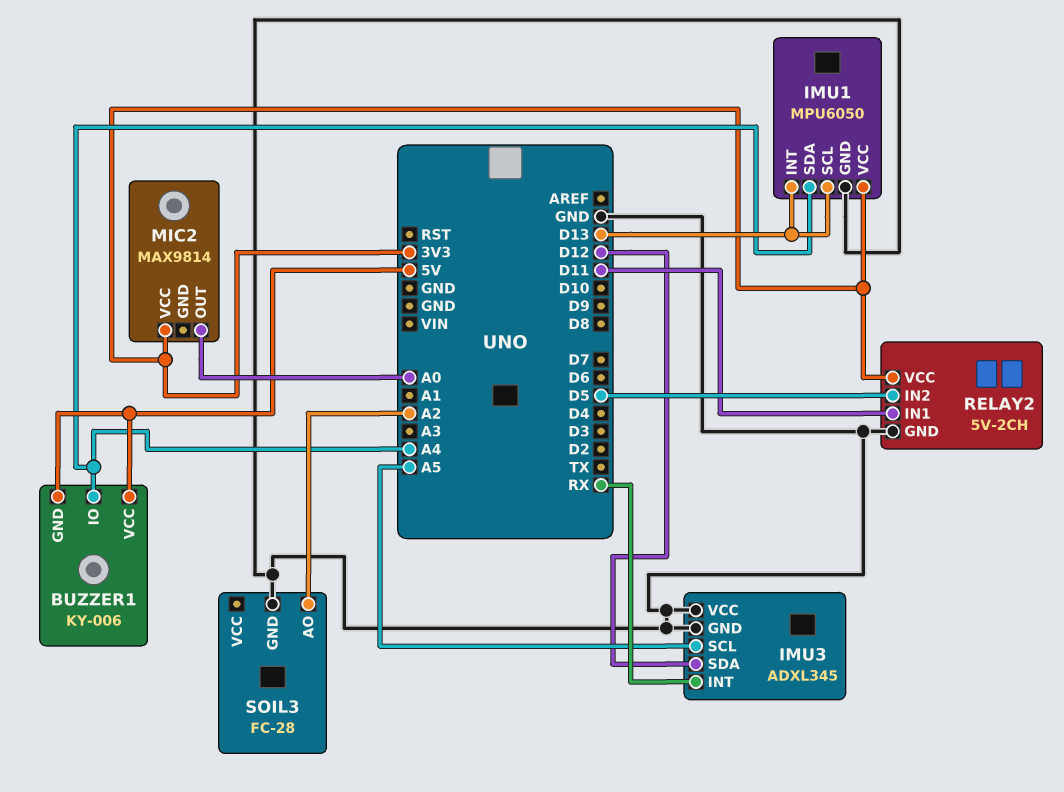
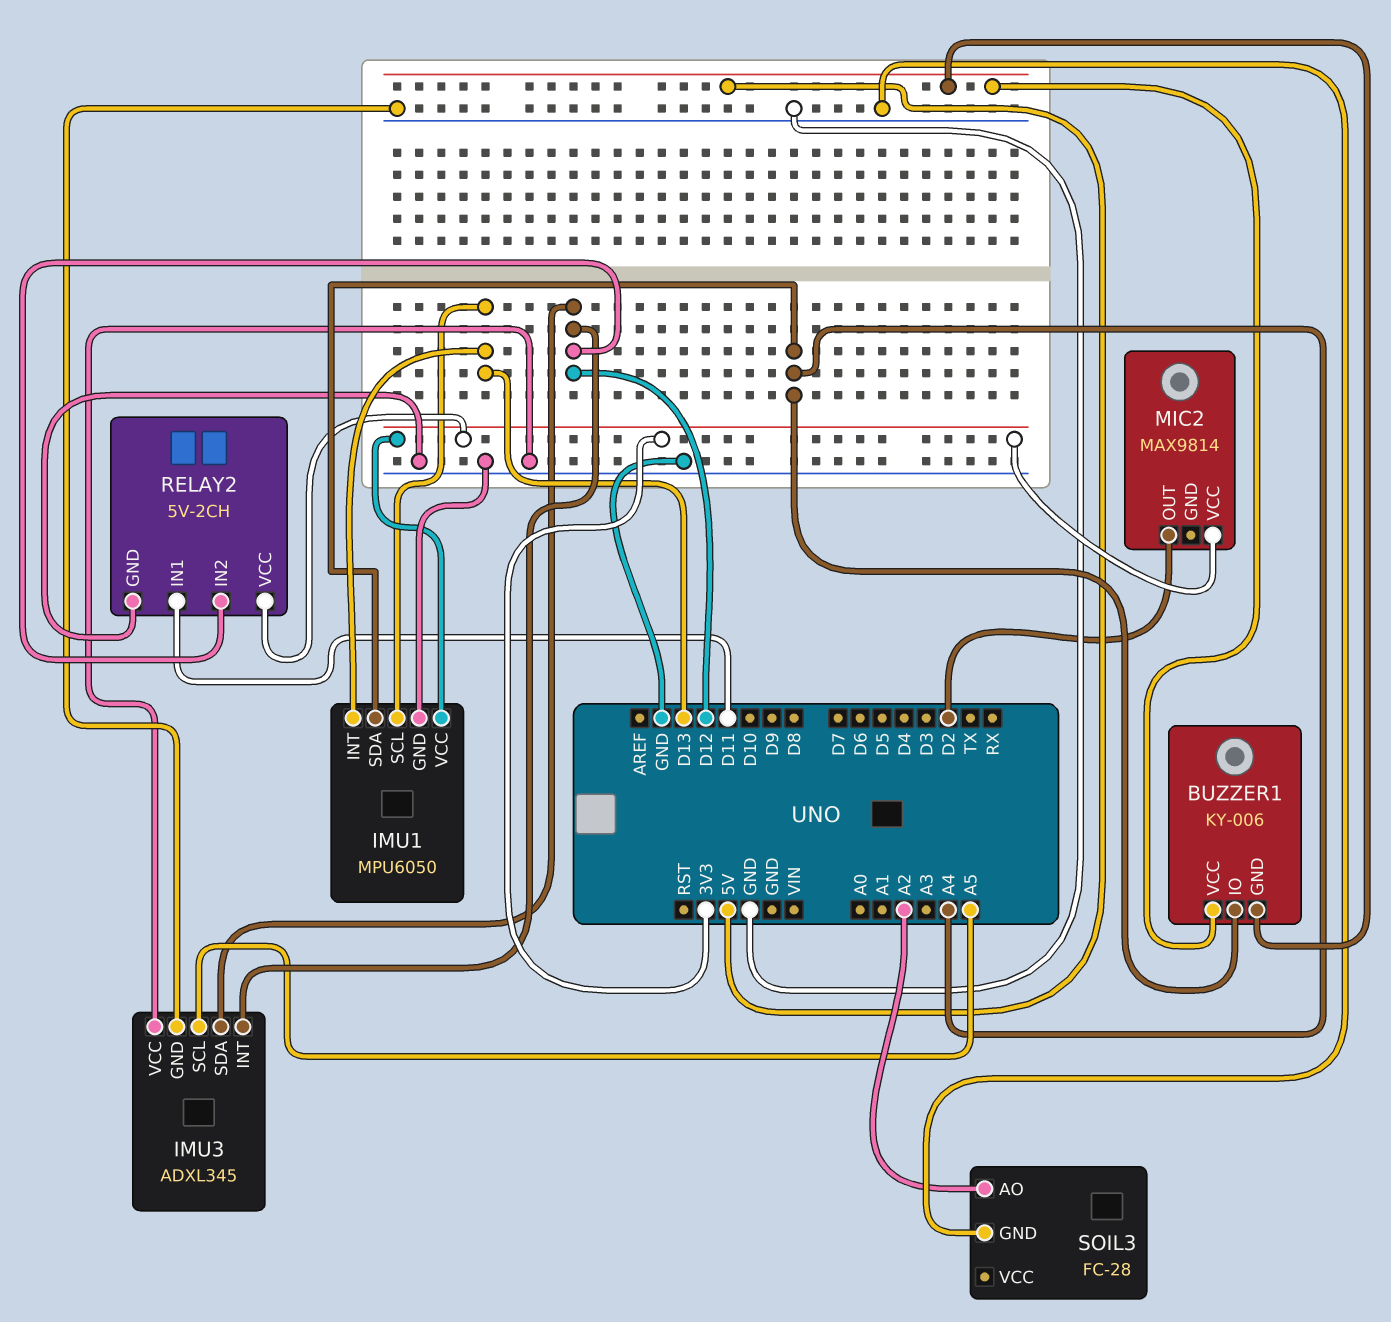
IMU3 pin INT: RX -> D12
MIC2 pin OUT: A0 -> D2
RELAY2 pin IN2: D5 -> D12

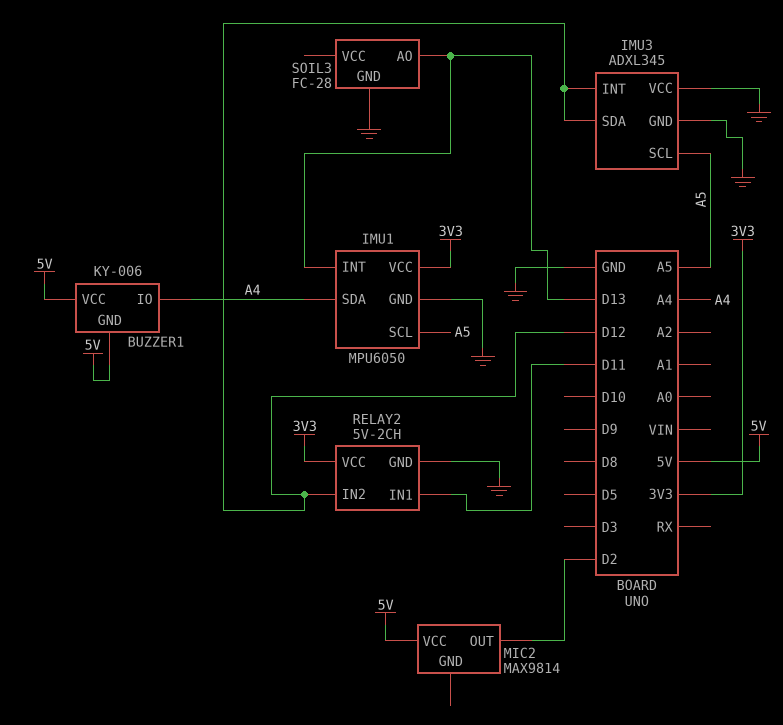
IMU1 pin SCL: D13 -> A5
MIC2 pin VCC: 3V3 -> 5V
SOIL3 pin AO: A2 -> D13

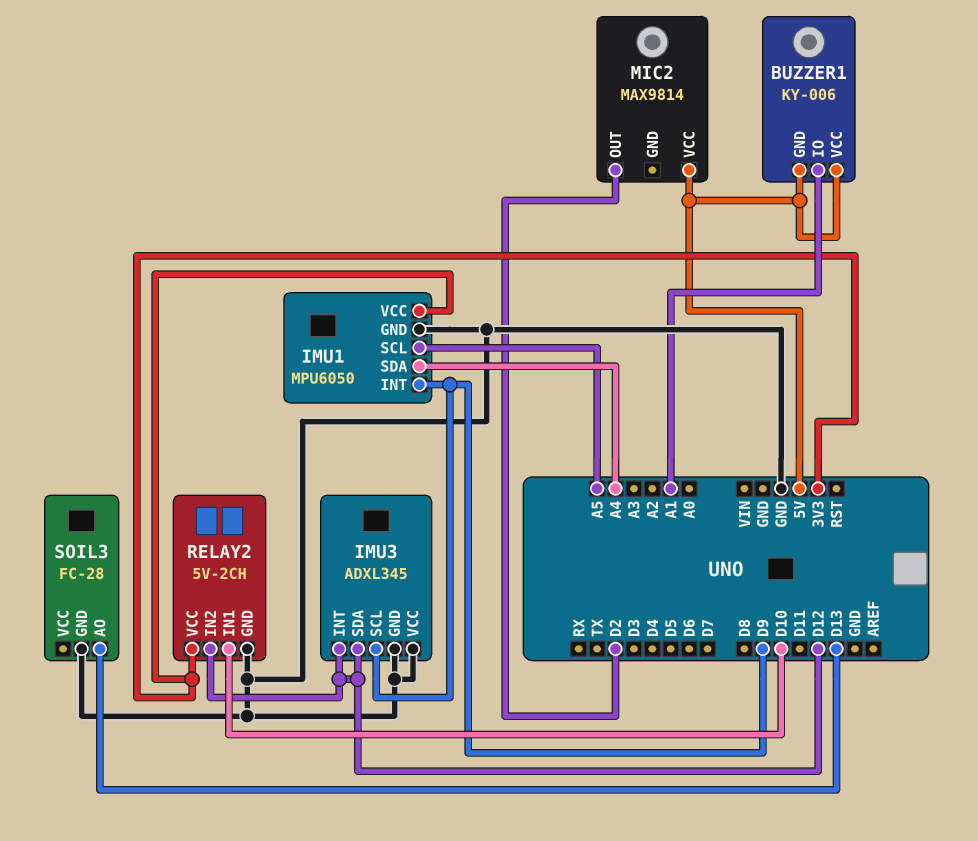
BUZZER1 pin IO: A4 -> A1
IMU1 pin INT: D13 -> D9
IMU3 pin SCL: A5 -> D9
RELAY2 pin IN1: D11 -> D10

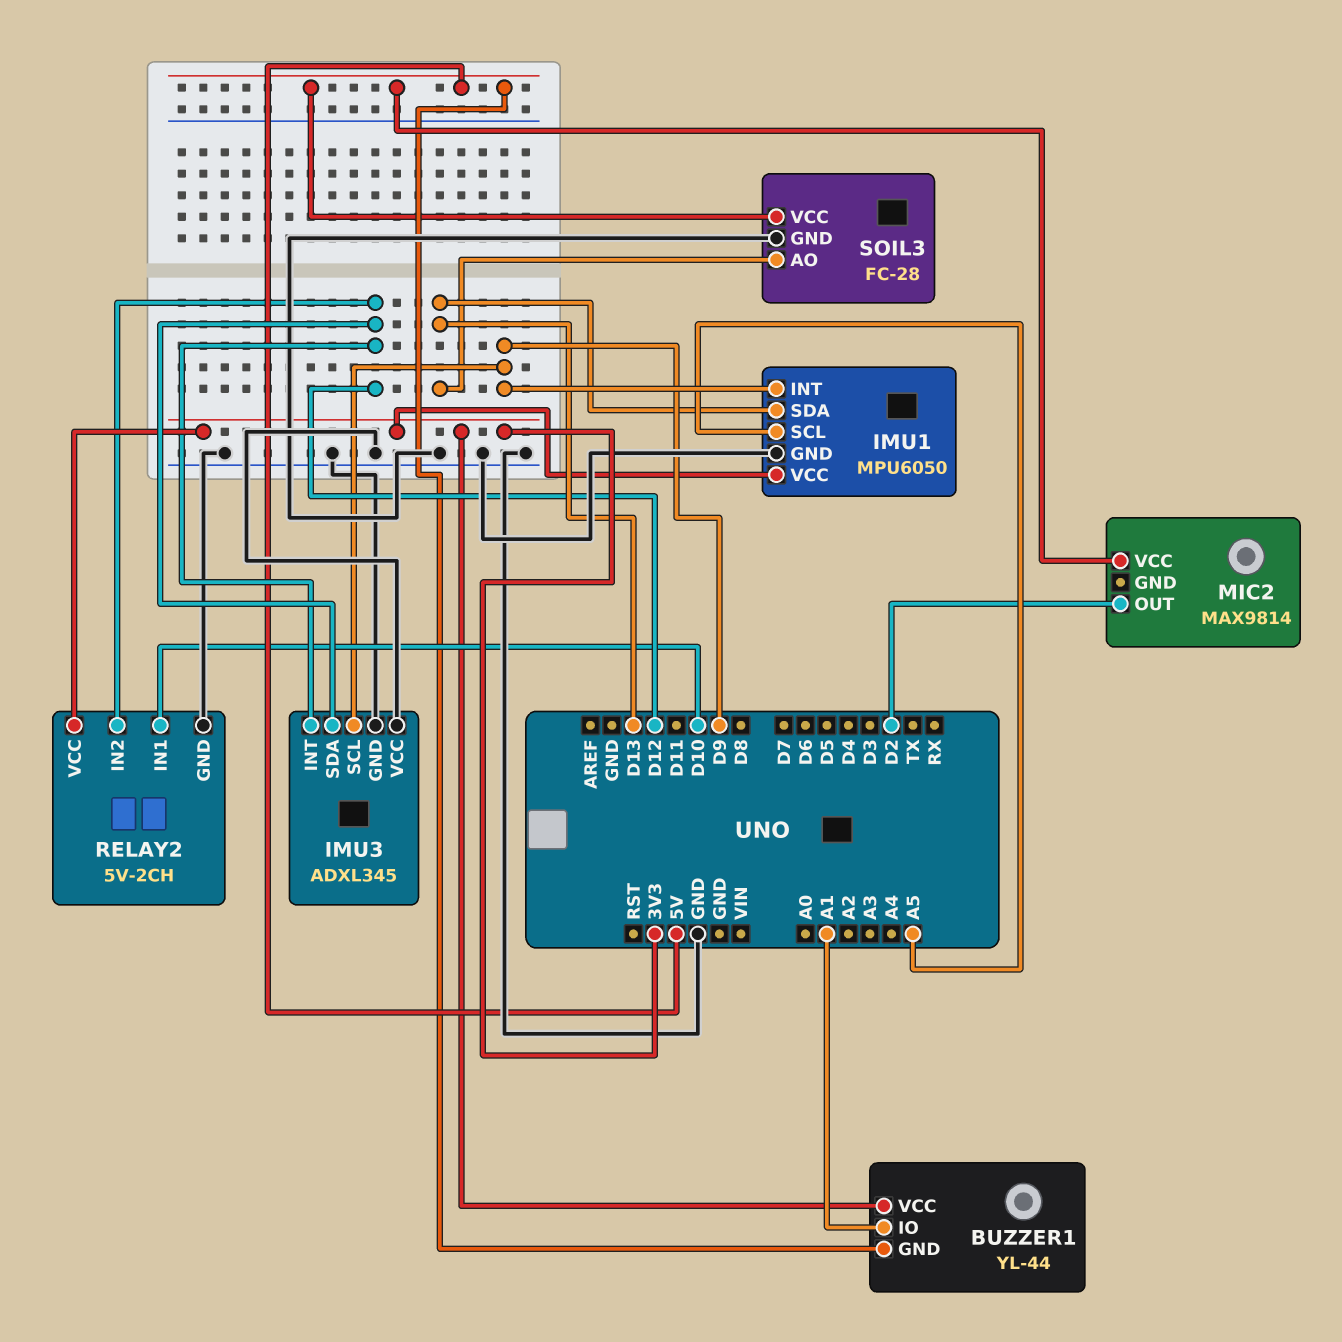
BUZZER1: KY-006 -> YL-44
BUZZER1 pin VCC: 5V -> 3V3
IMU1 pin SDA: A4 -> D13
SOIL3 pin VCC: none -> 5V

